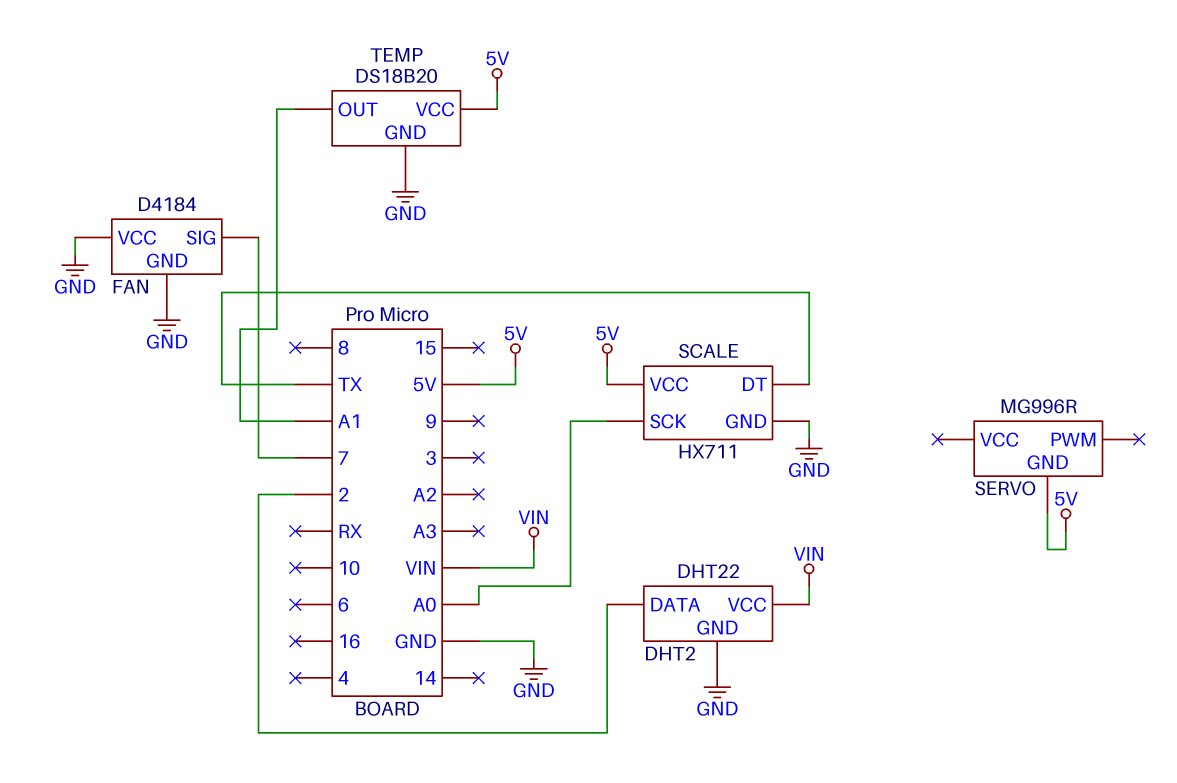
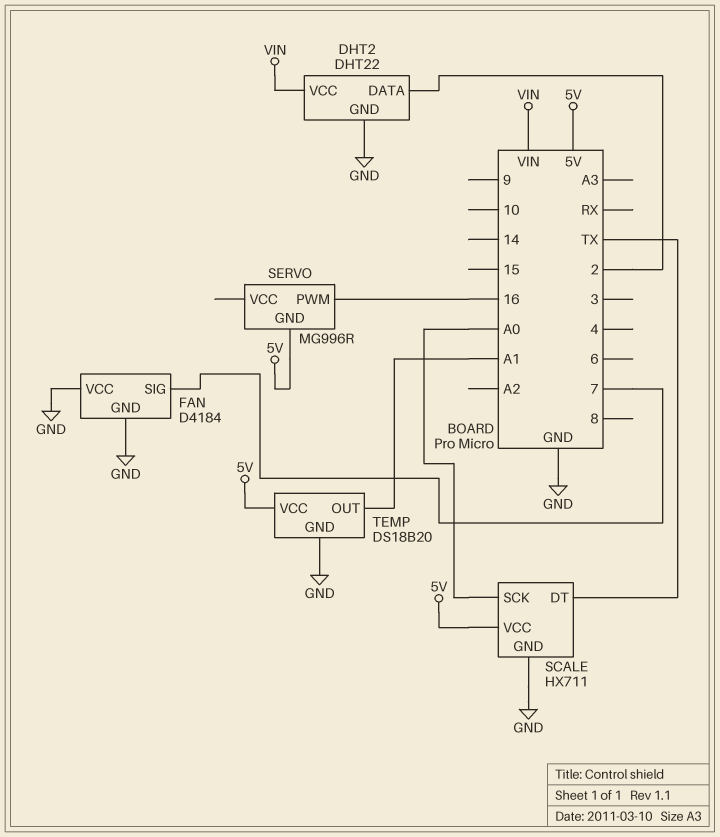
SERVO pin PWM: none -> 16

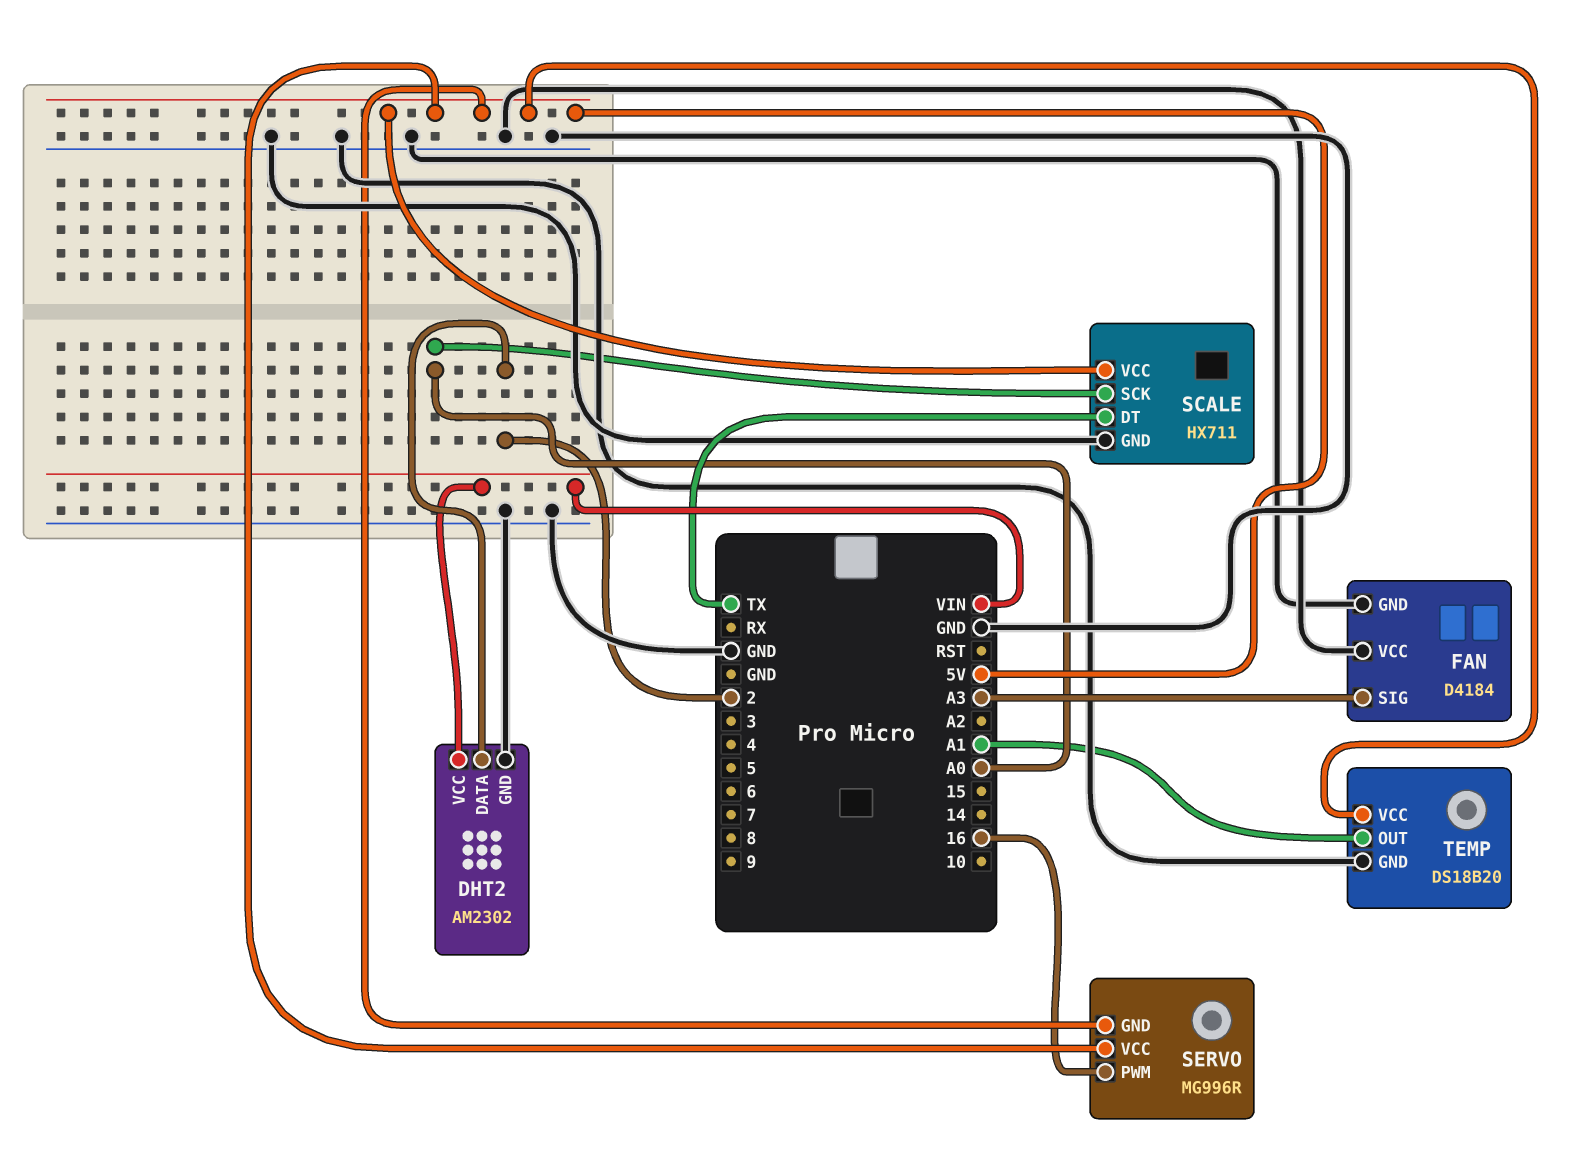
DHT2: DHT22 -> AM2302
FAN pin SIG: 7 -> A3
SERVO pin VCC: none -> 5V

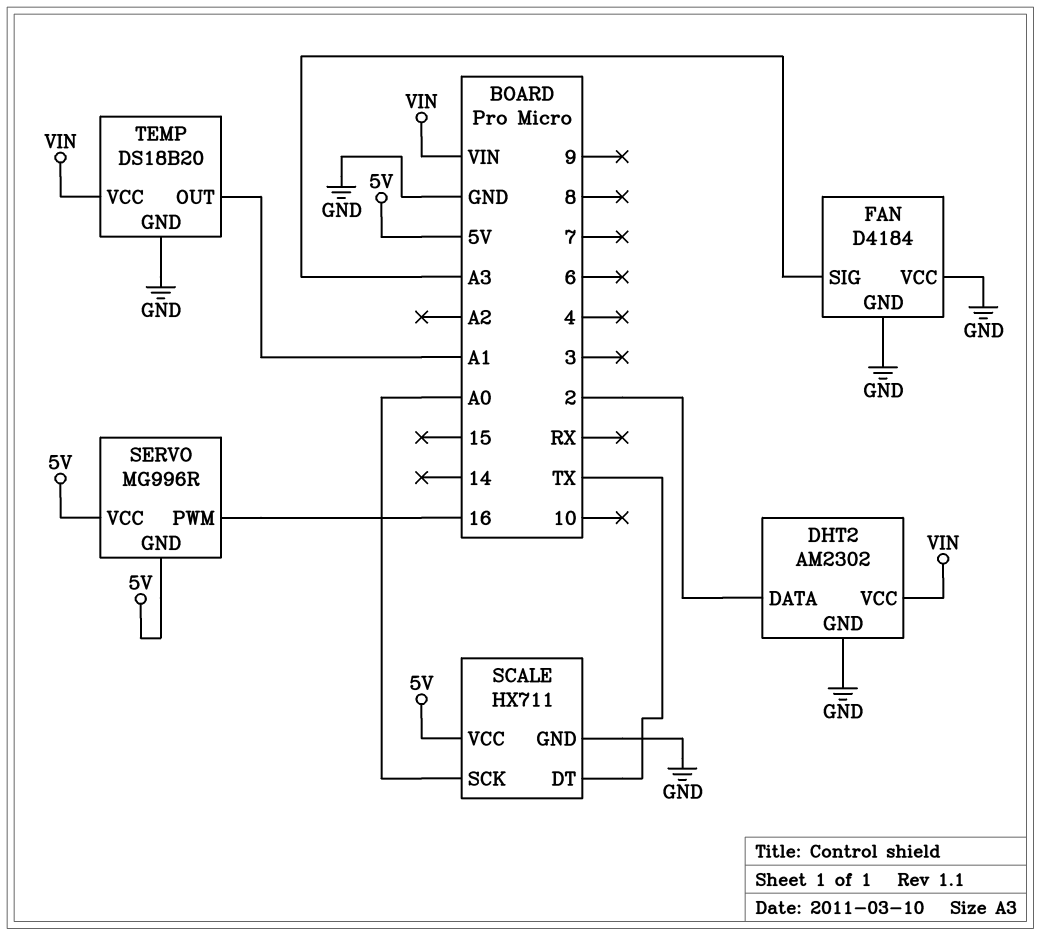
TEMP pin VCC: 5V -> VIN

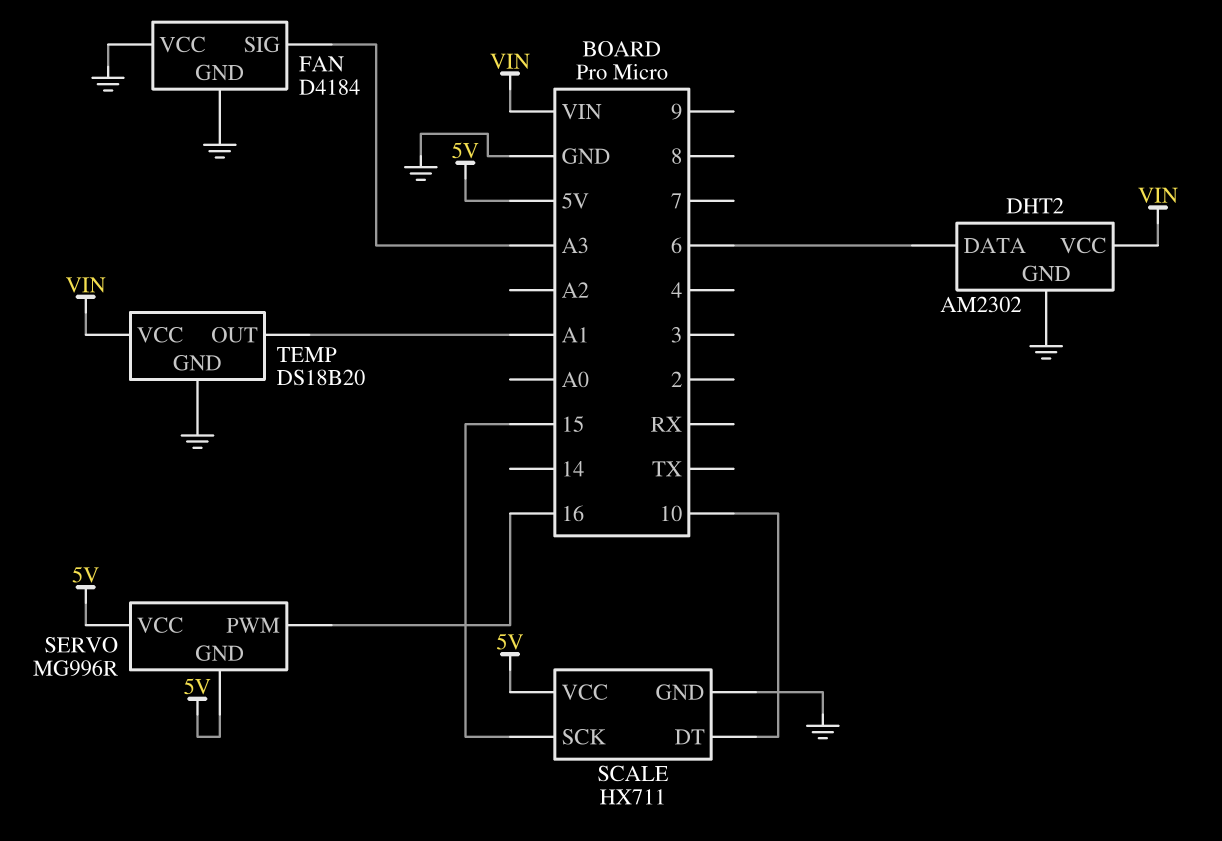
DHT2 pin DATA: 2 -> 6
SCALE pin DT: TX -> 10
SCALE pin SCK: A0 -> 15

